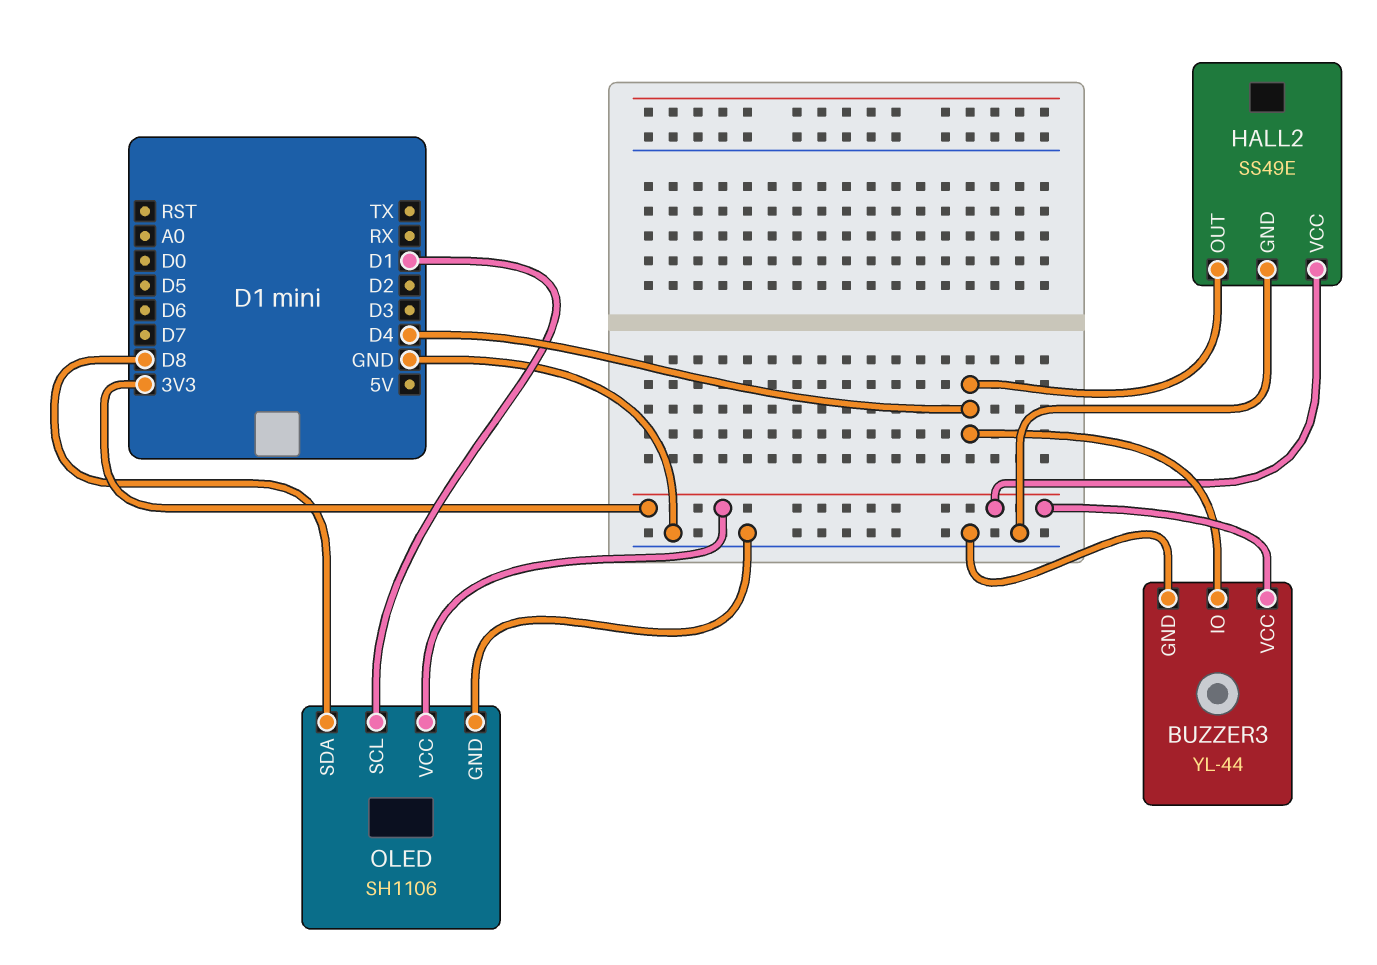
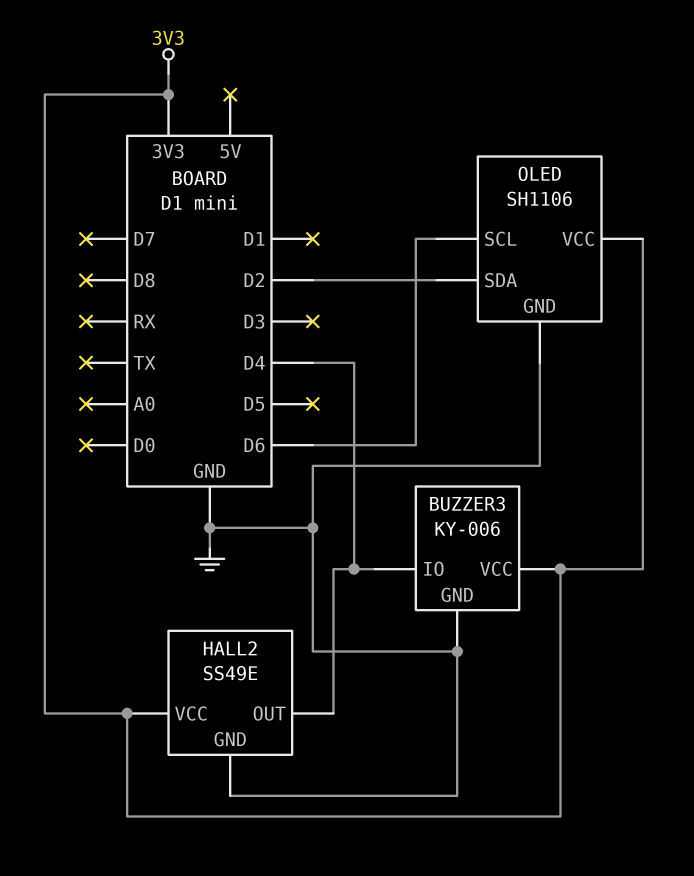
BUZZER3: YL-44 -> KY-006
OLED pin SCL: D1 -> D6
OLED pin SDA: D8 -> D2

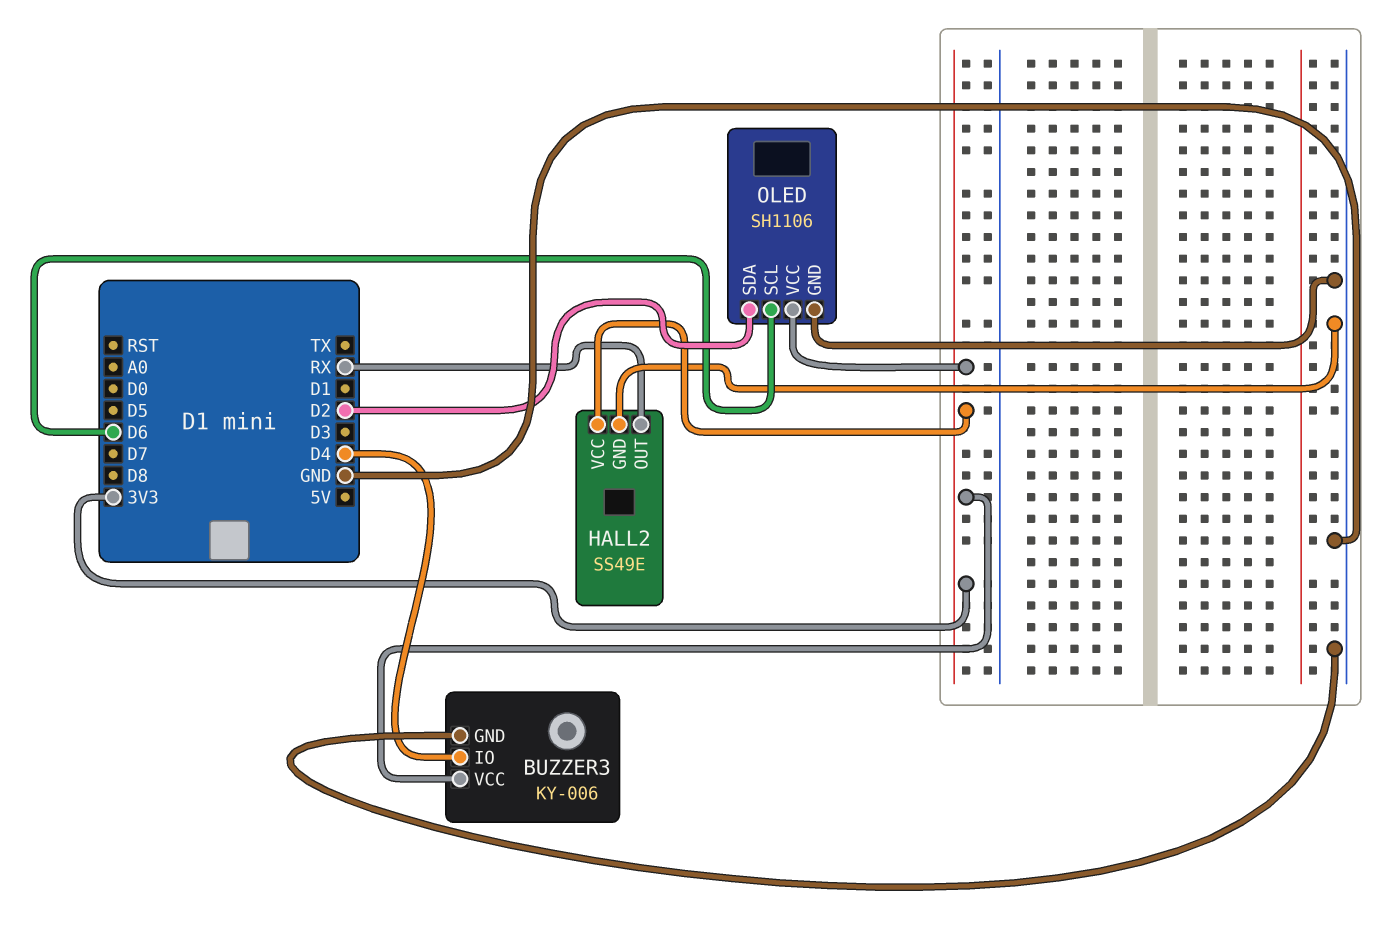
HALL2 pin OUT: D4 -> RX

